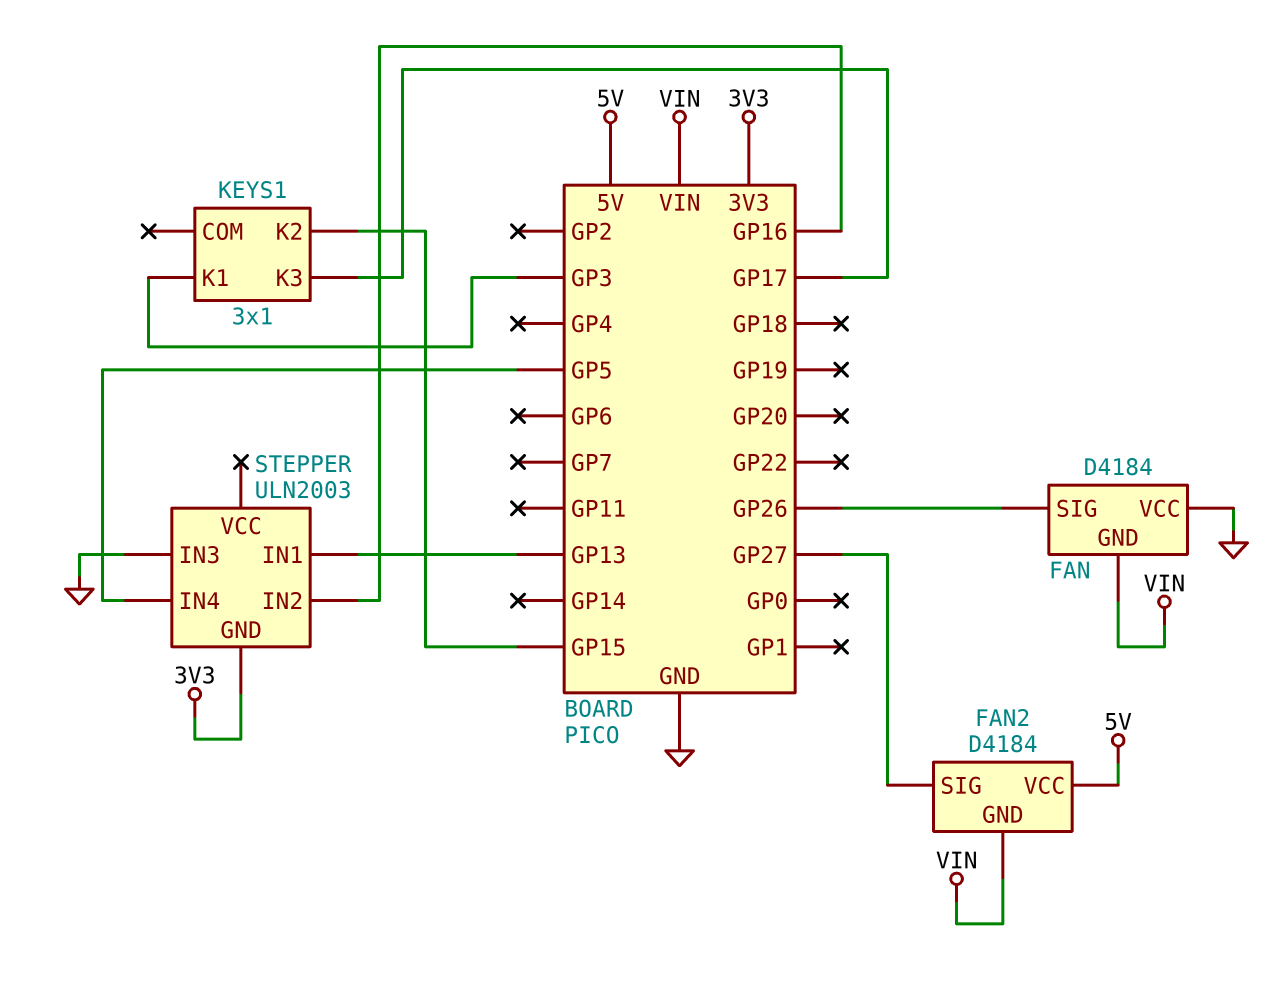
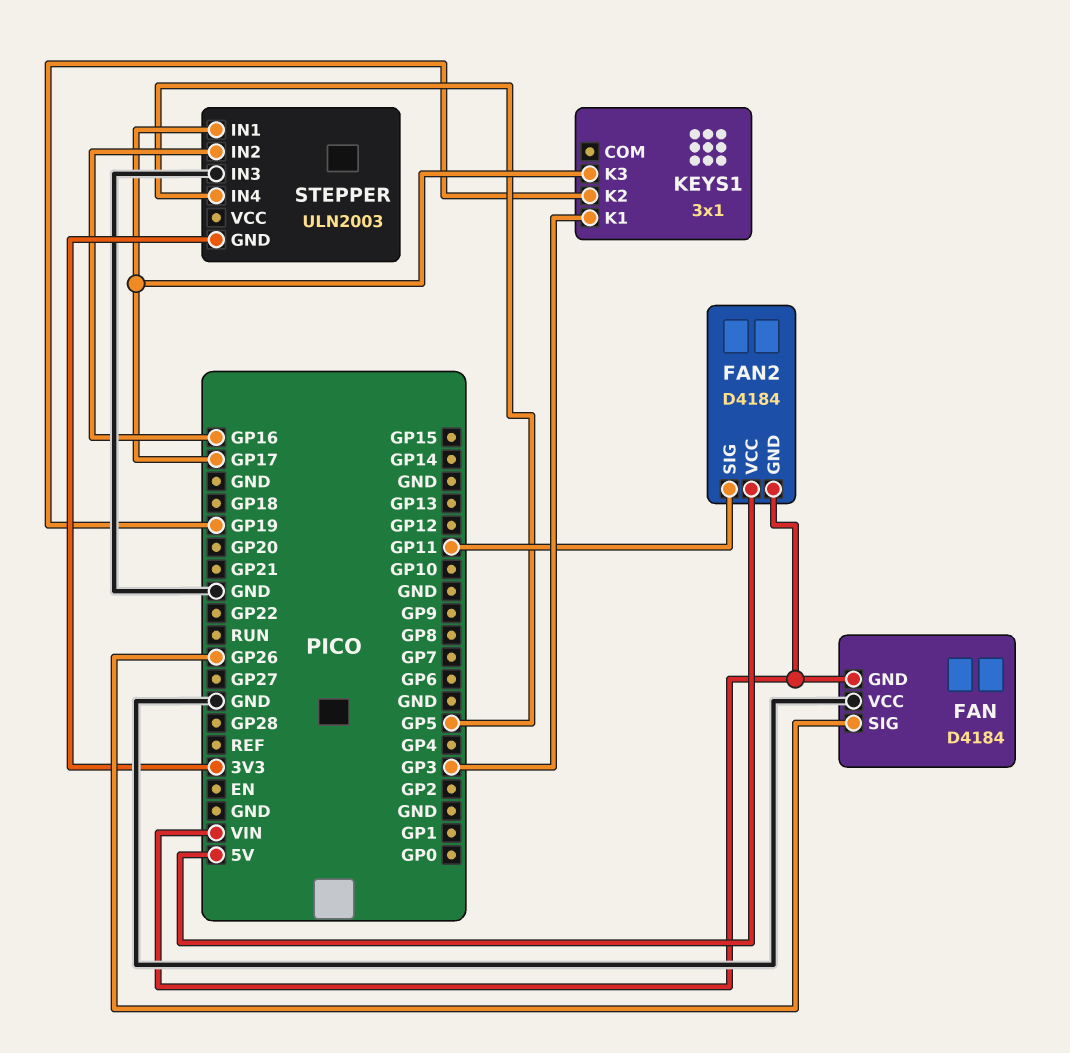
FAN2 pin SIG: GP27 -> GP11
KEYS1 pin K2: GP15 -> GP19
STEPPER pin IN1: GP13 -> GP17

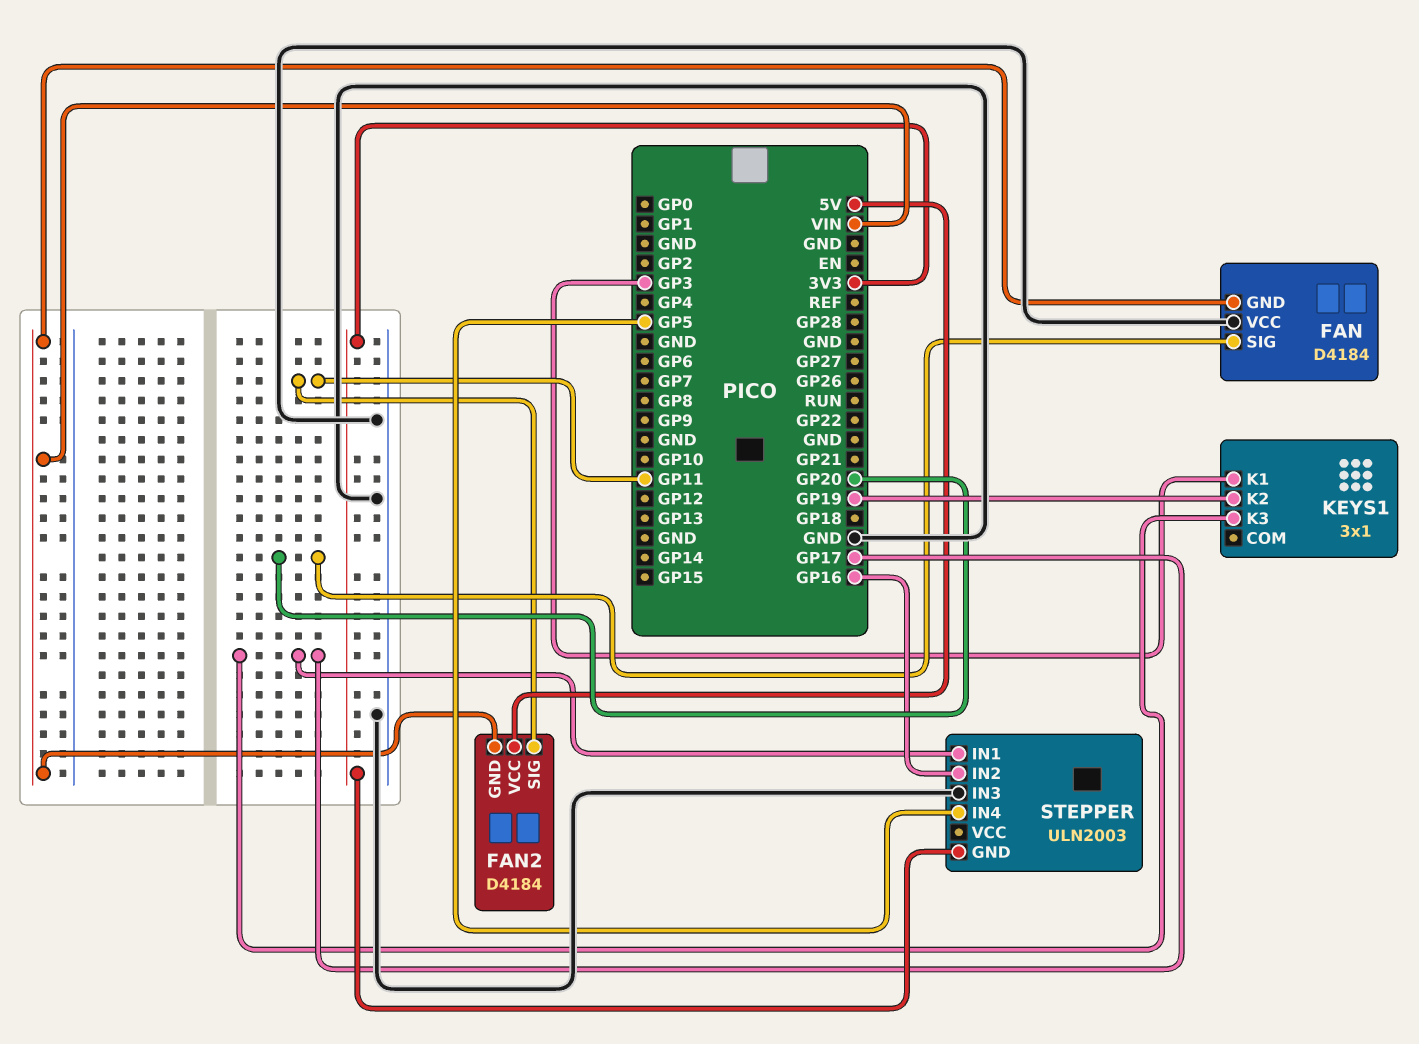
FAN pin SIG: GP26 -> GP20

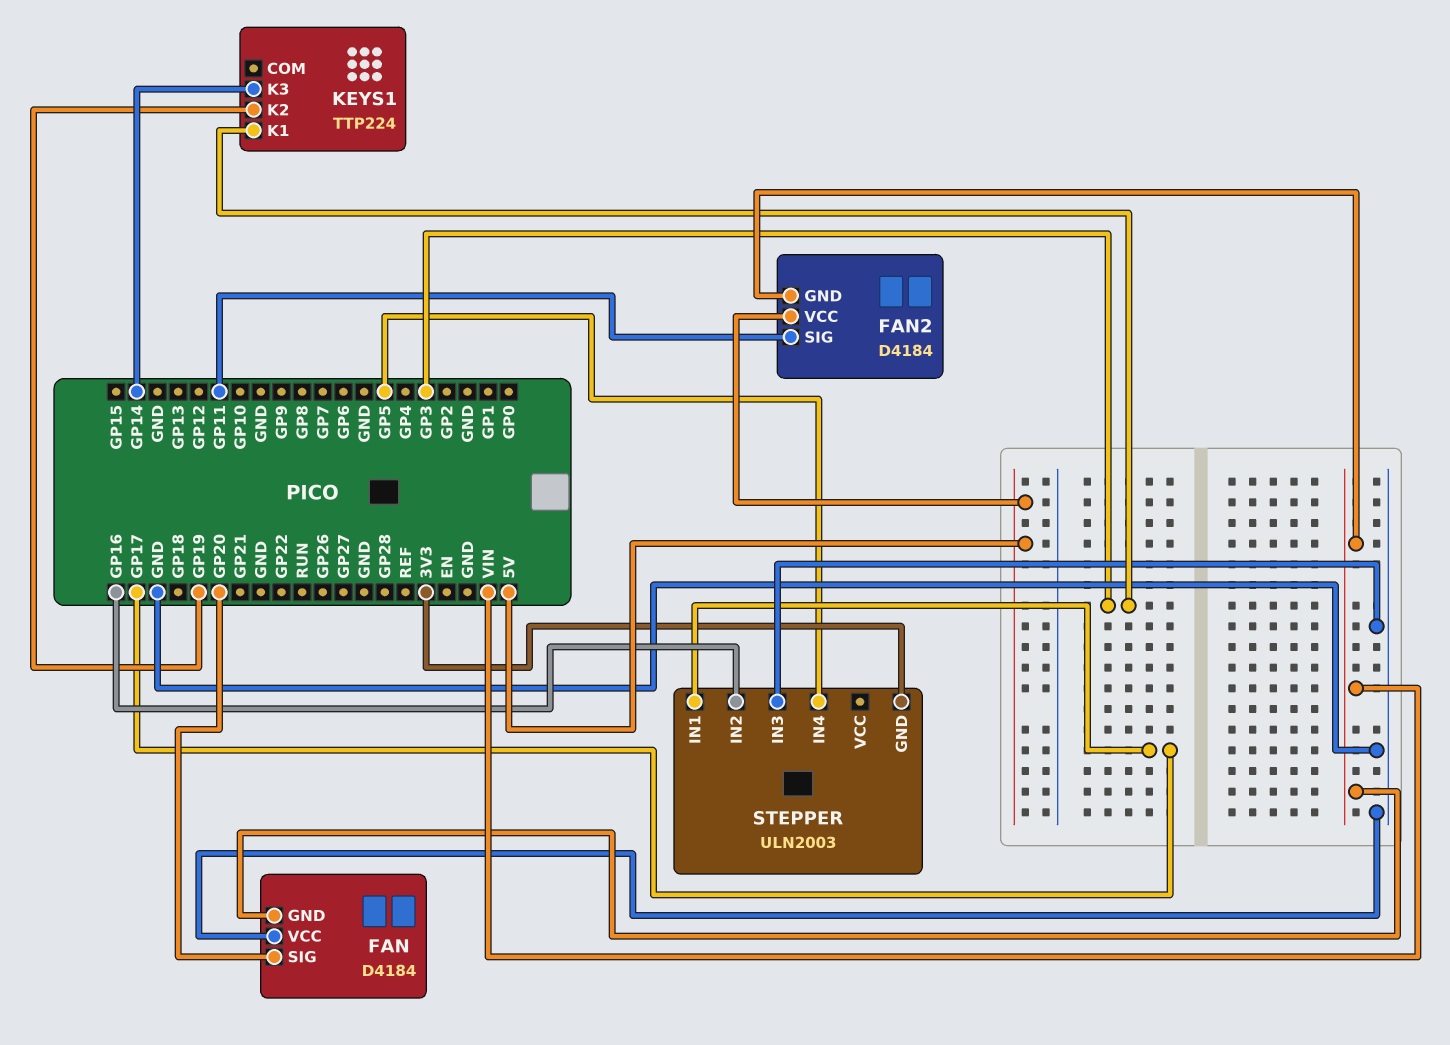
KEYS1: 3x1 -> TTP224
KEYS1 pin K3: GP17 -> GP14

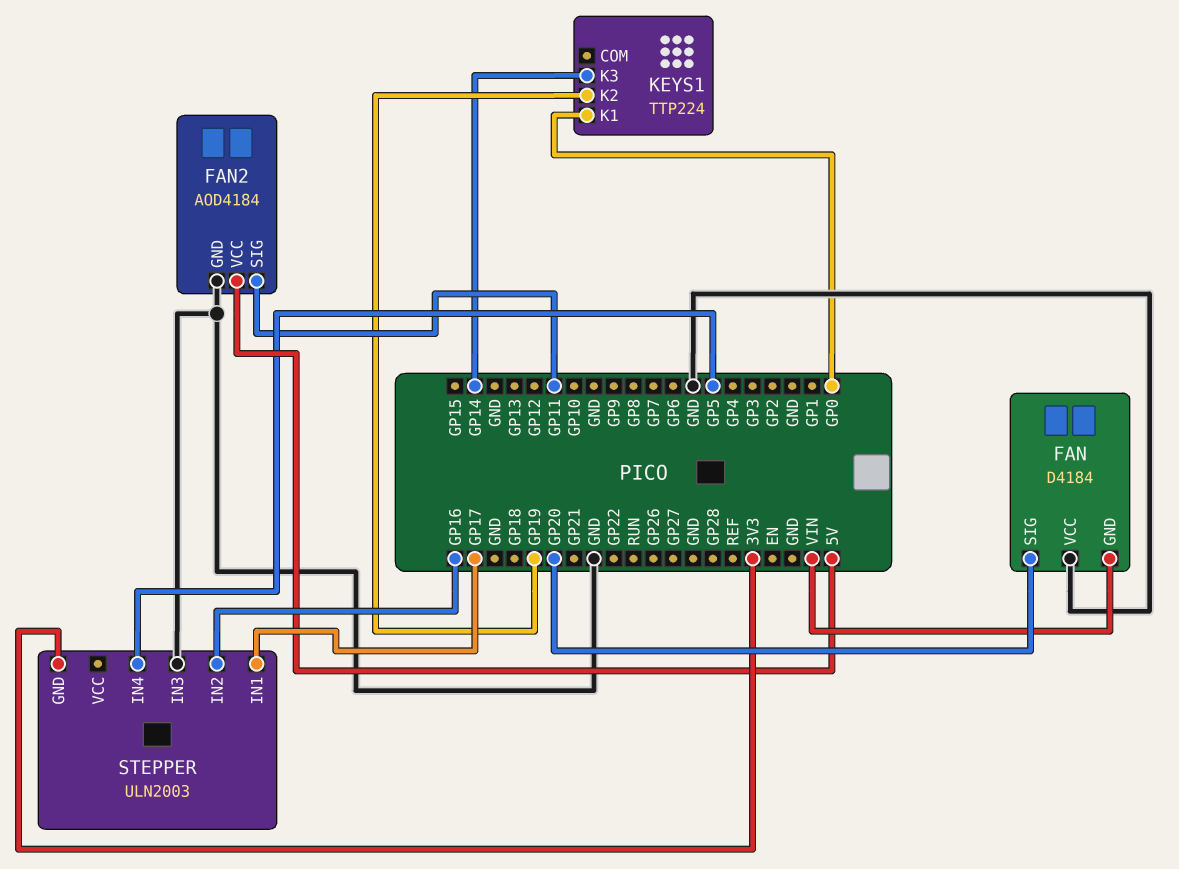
FAN2: D4184 -> AOD4184
FAN2 pin GND: VIN -> GND
KEYS1 pin K1: GP3 -> GP0

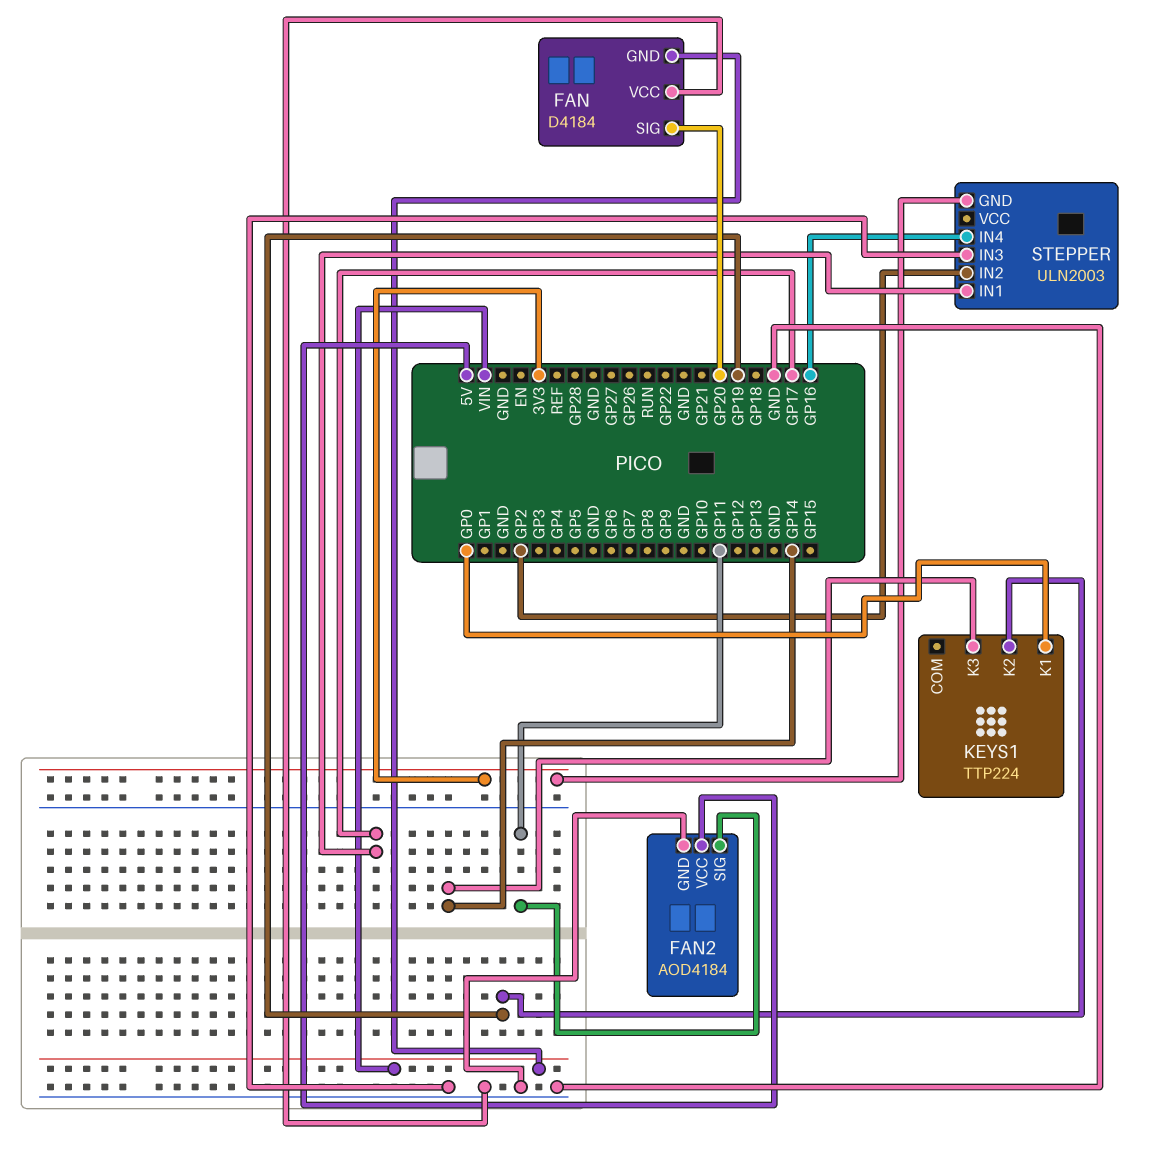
STEPPER pin IN2: GP16 -> GP2
STEPPER pin IN4: GP5 -> GP16

